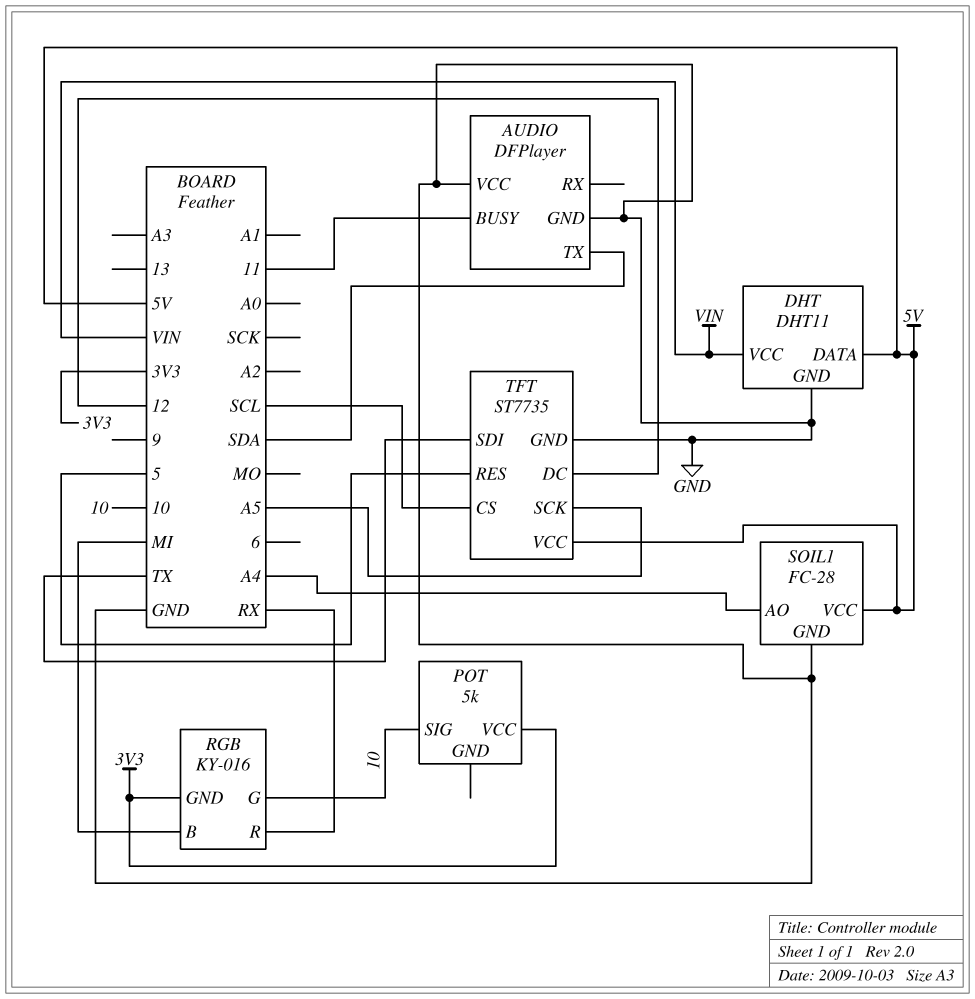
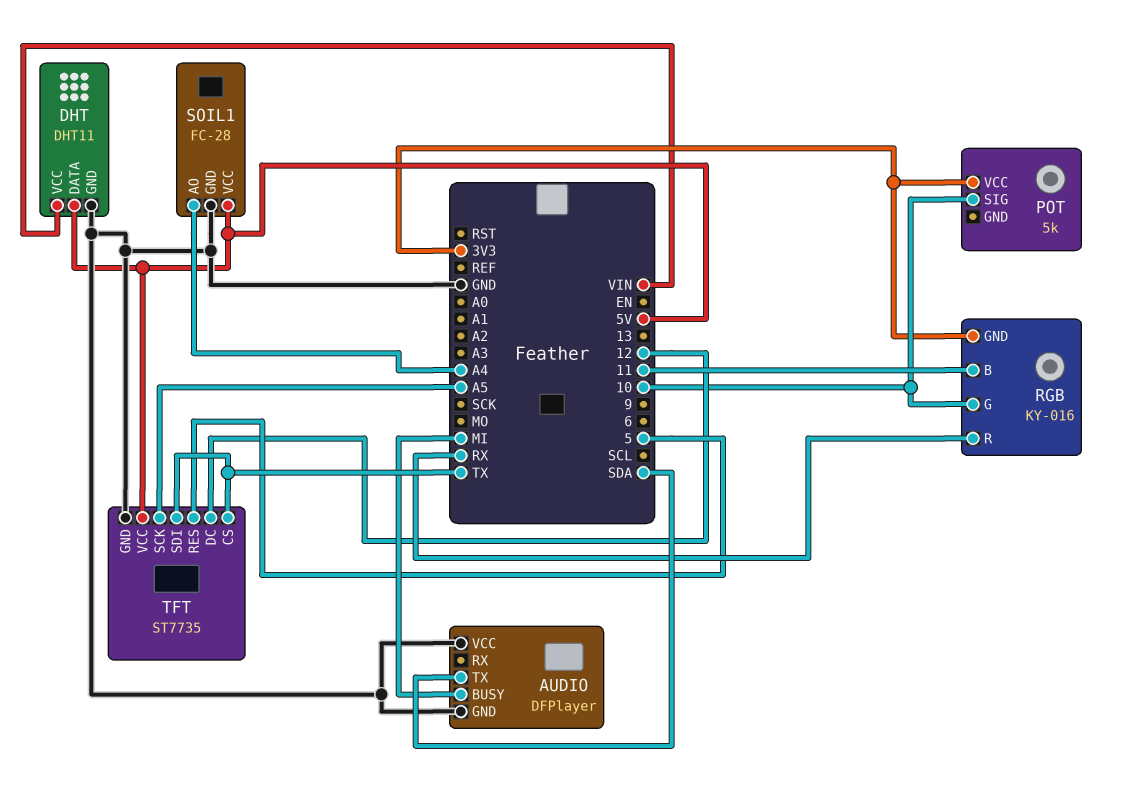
AUDIO pin BUSY: 11 -> MI
RGB pin B: MI -> 11
TFT pin CS: SCL -> TX

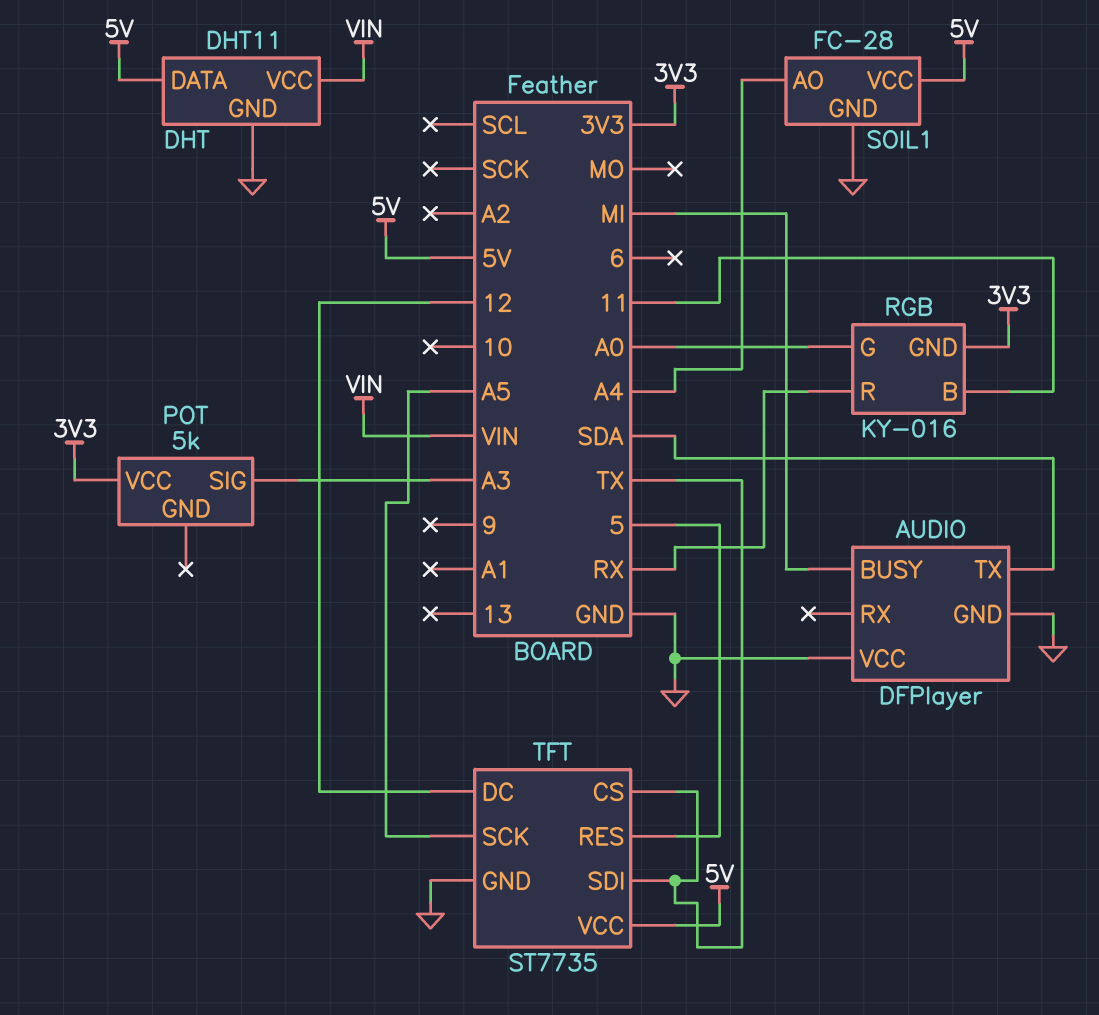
POT pin SIG: 10 -> A3
RGB pin G: 10 -> A0

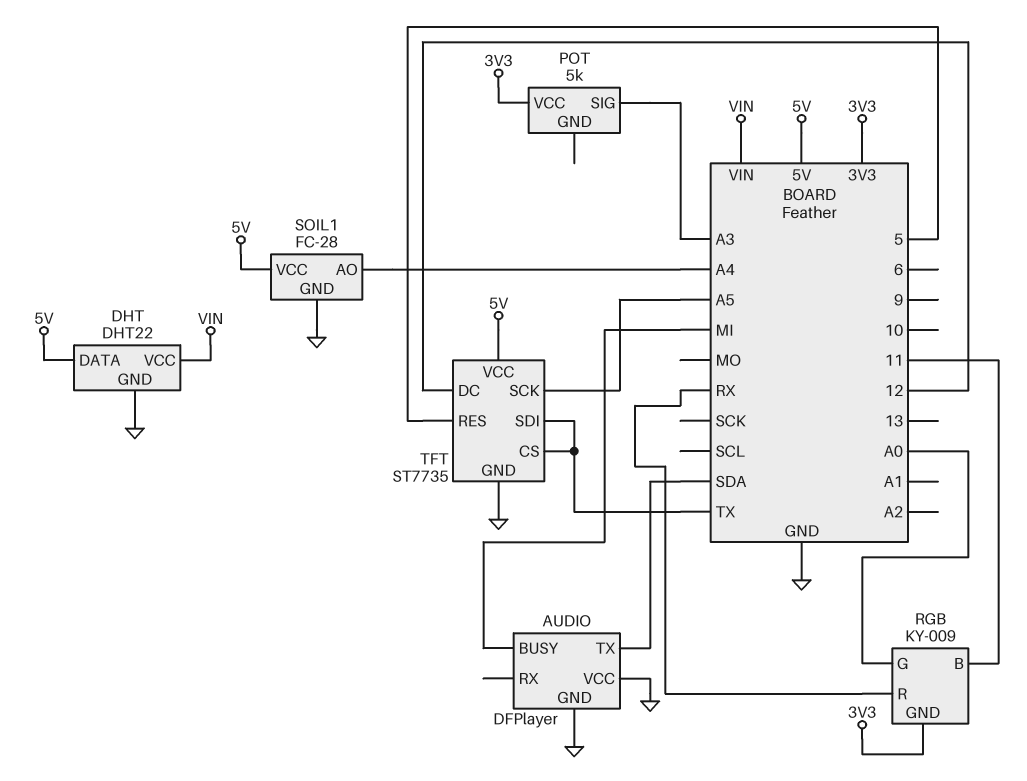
DHT: DHT11 -> DHT22
RGB: KY-016 -> KY-009

